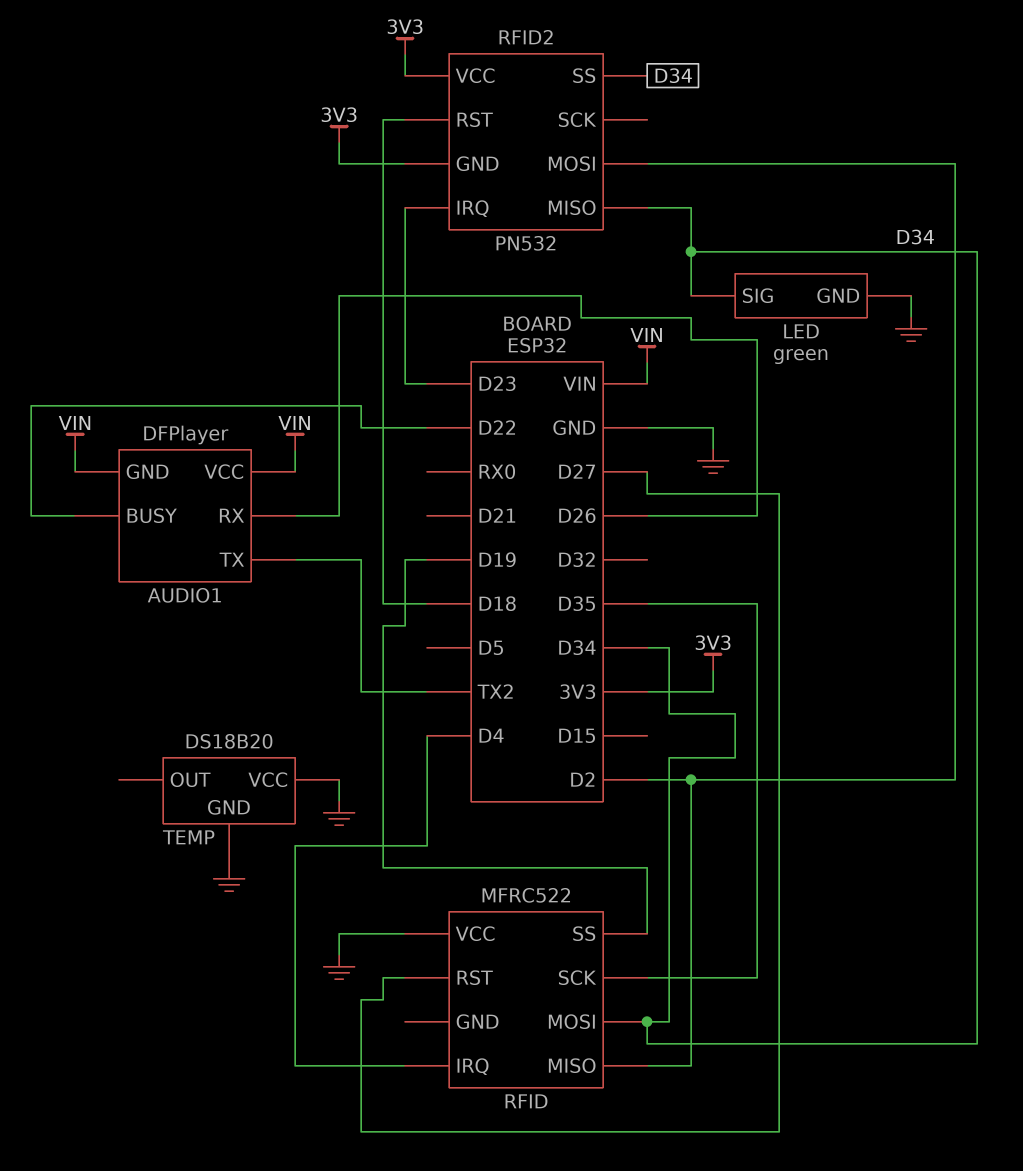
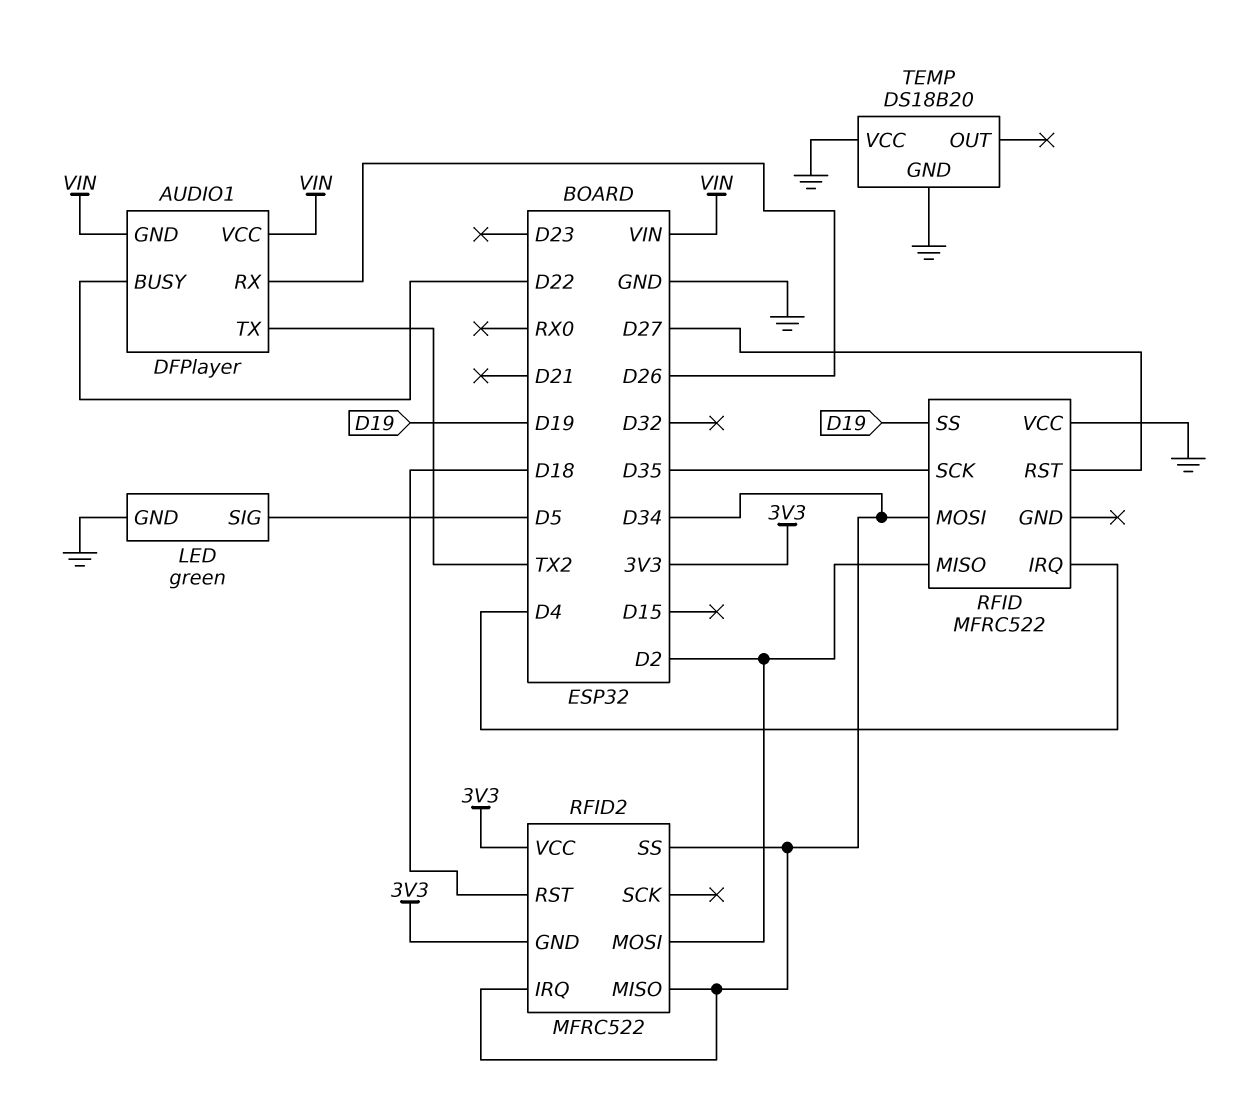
LED pin SIG: D34 -> D5
RFID2: PN532 -> MFRC522
RFID2 pin IRQ: D23 -> D34

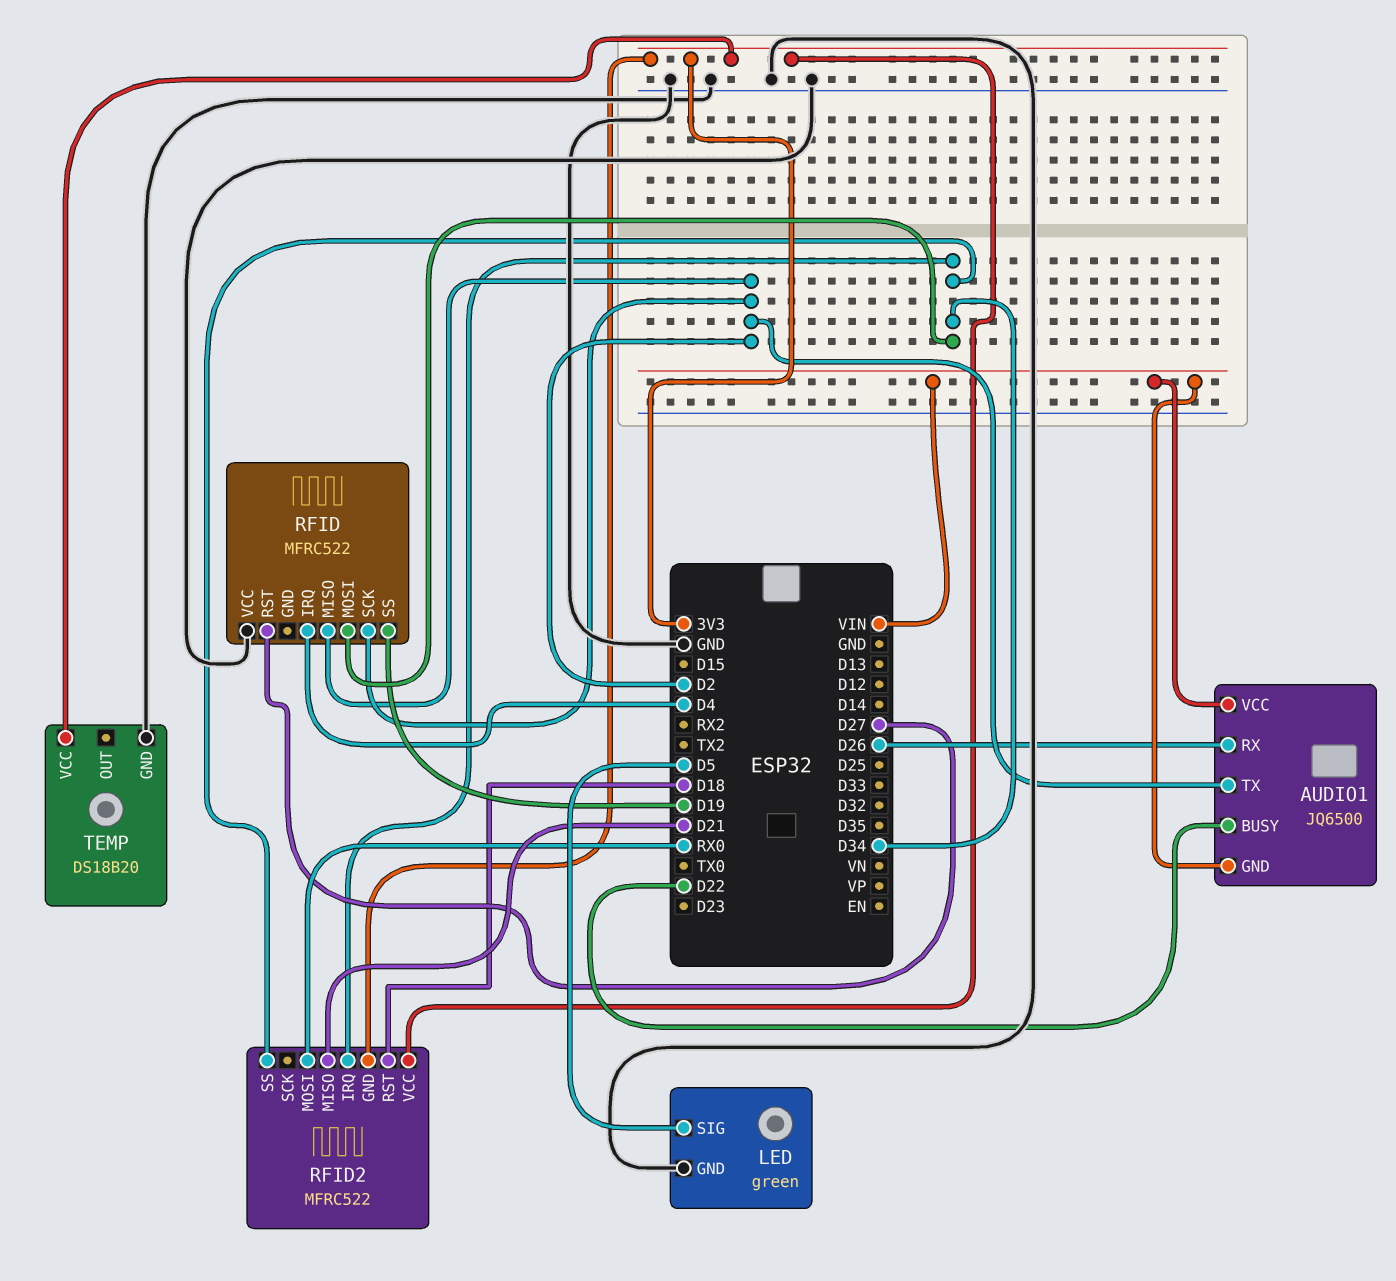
AUDIO1: DFPlayer -> JQ6500
AUDIO1 pin TX: TX2 -> D2
RFID pin SCK: D35 -> D2
RFID2 pin MISO: D34 -> D21
RFID2 pin MOSI: D2 -> RX0
TEMP pin VCC: GND -> 3V3

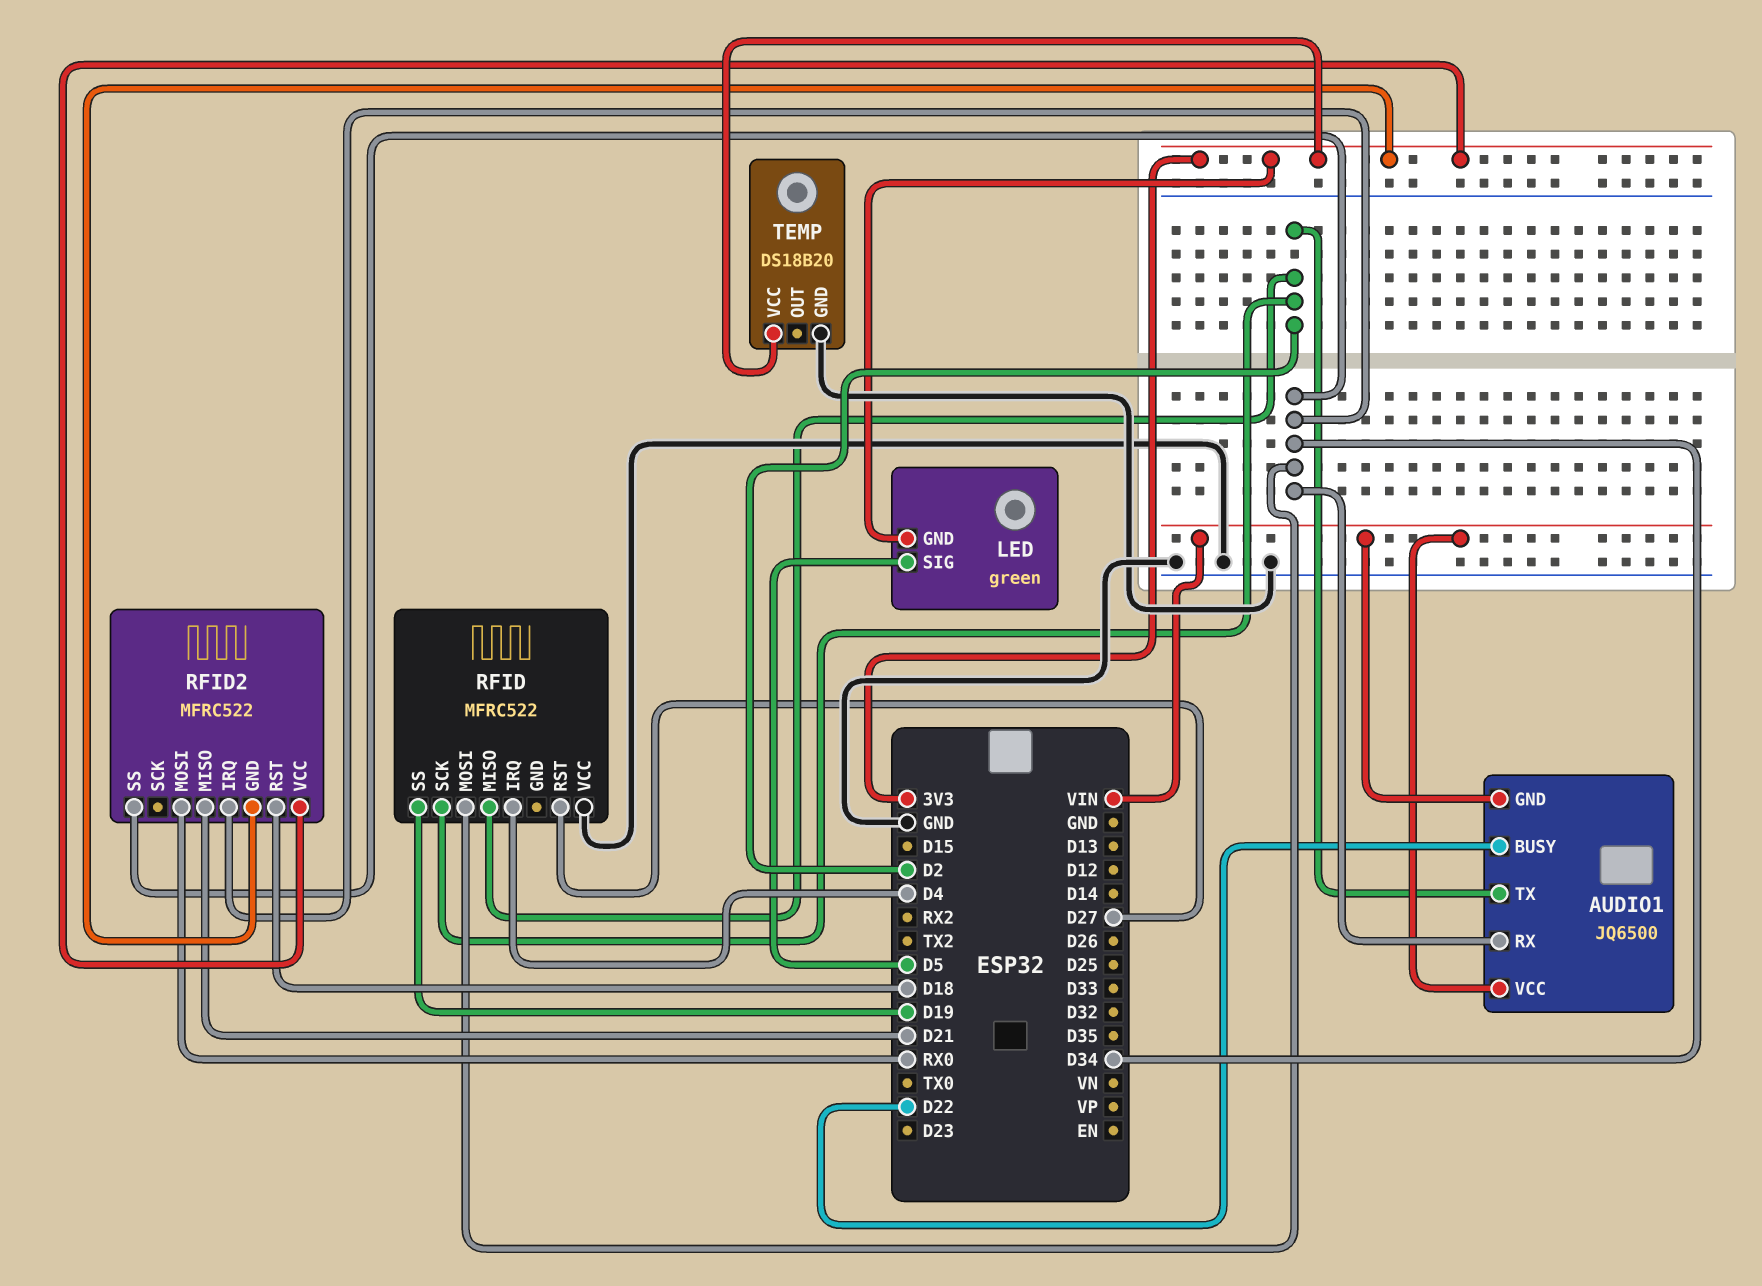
AUDIO1 pin RX: D26 -> D34
LED pin GND: GND -> 3V3

